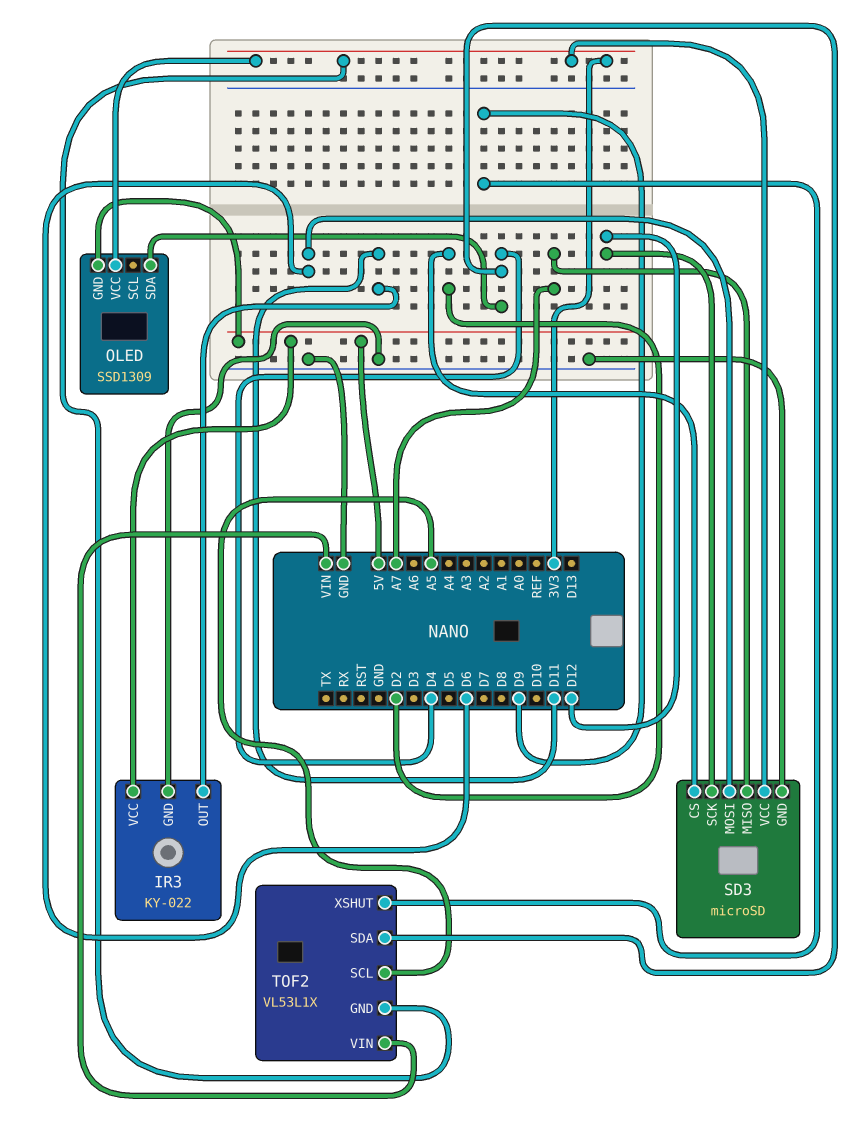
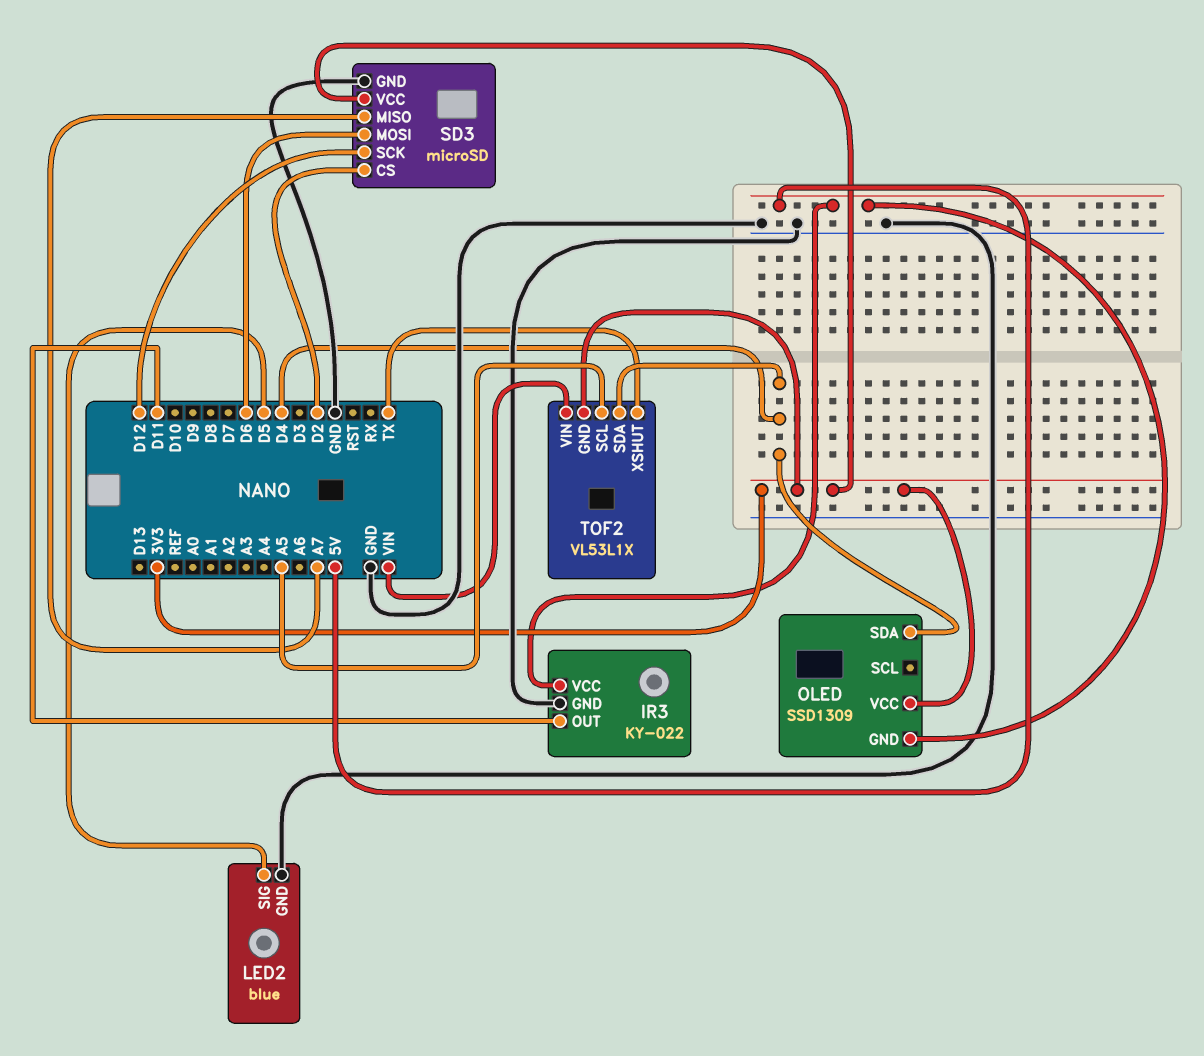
LED2: none -> blue
LED2 pin GND: none -> GND
LED2 pin SIG: none -> D5
TOF2 pin XSHUT: D9 -> TX

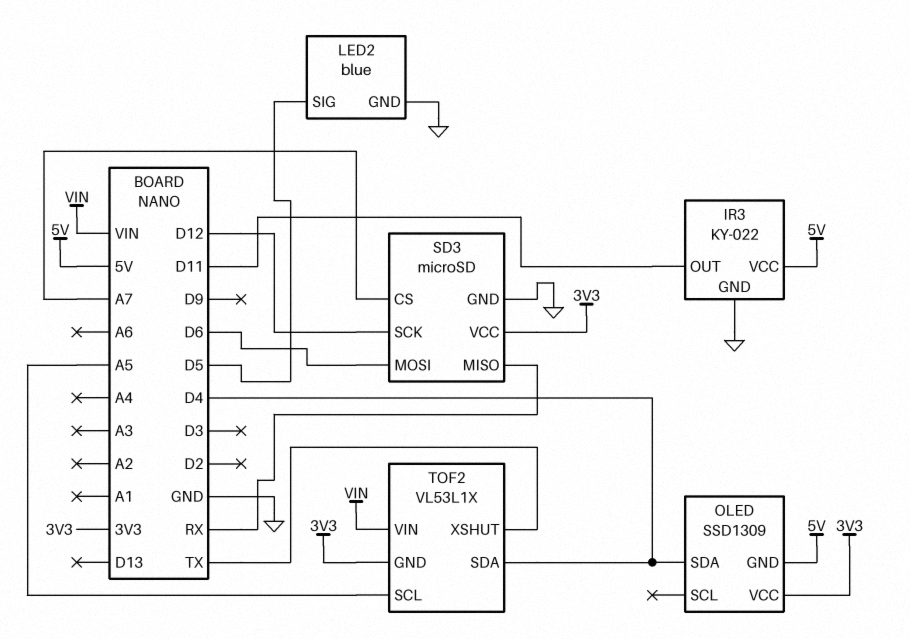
SD3 pin CS: D2 -> A7
SD3 pin MISO: A7 -> RX

